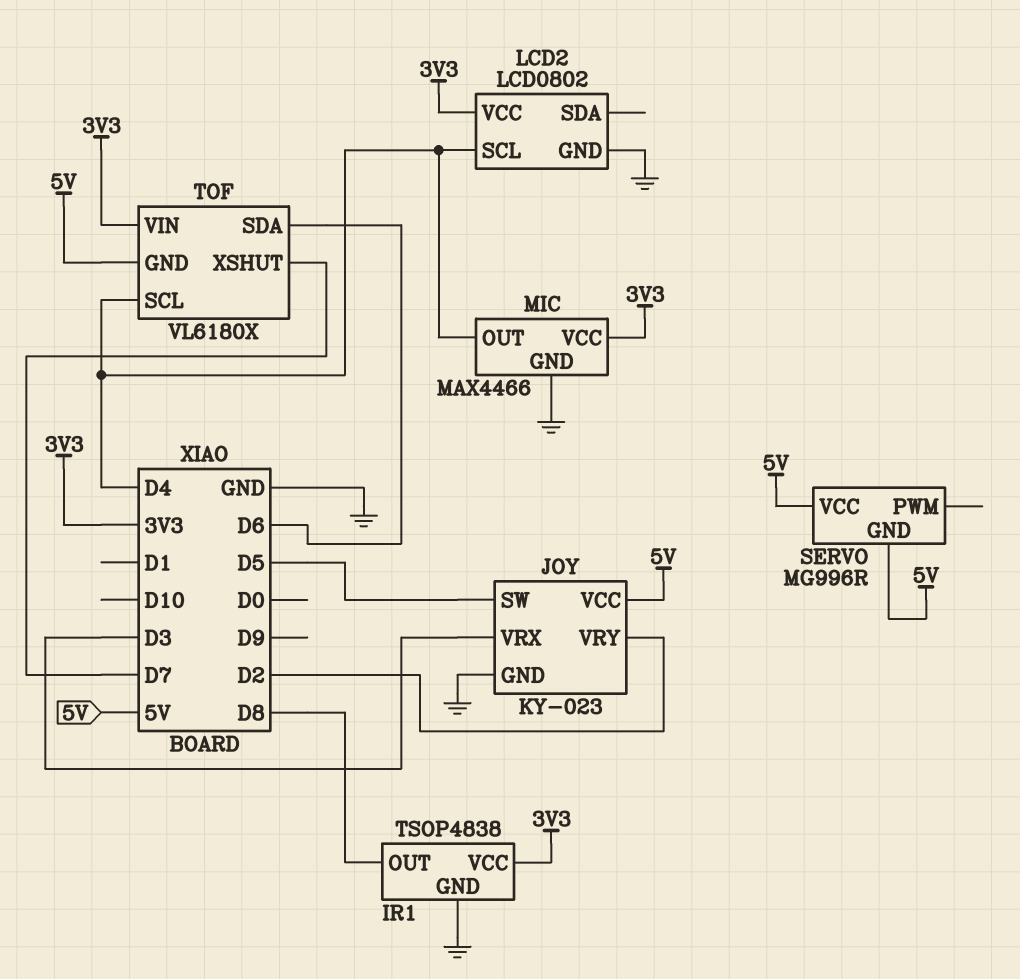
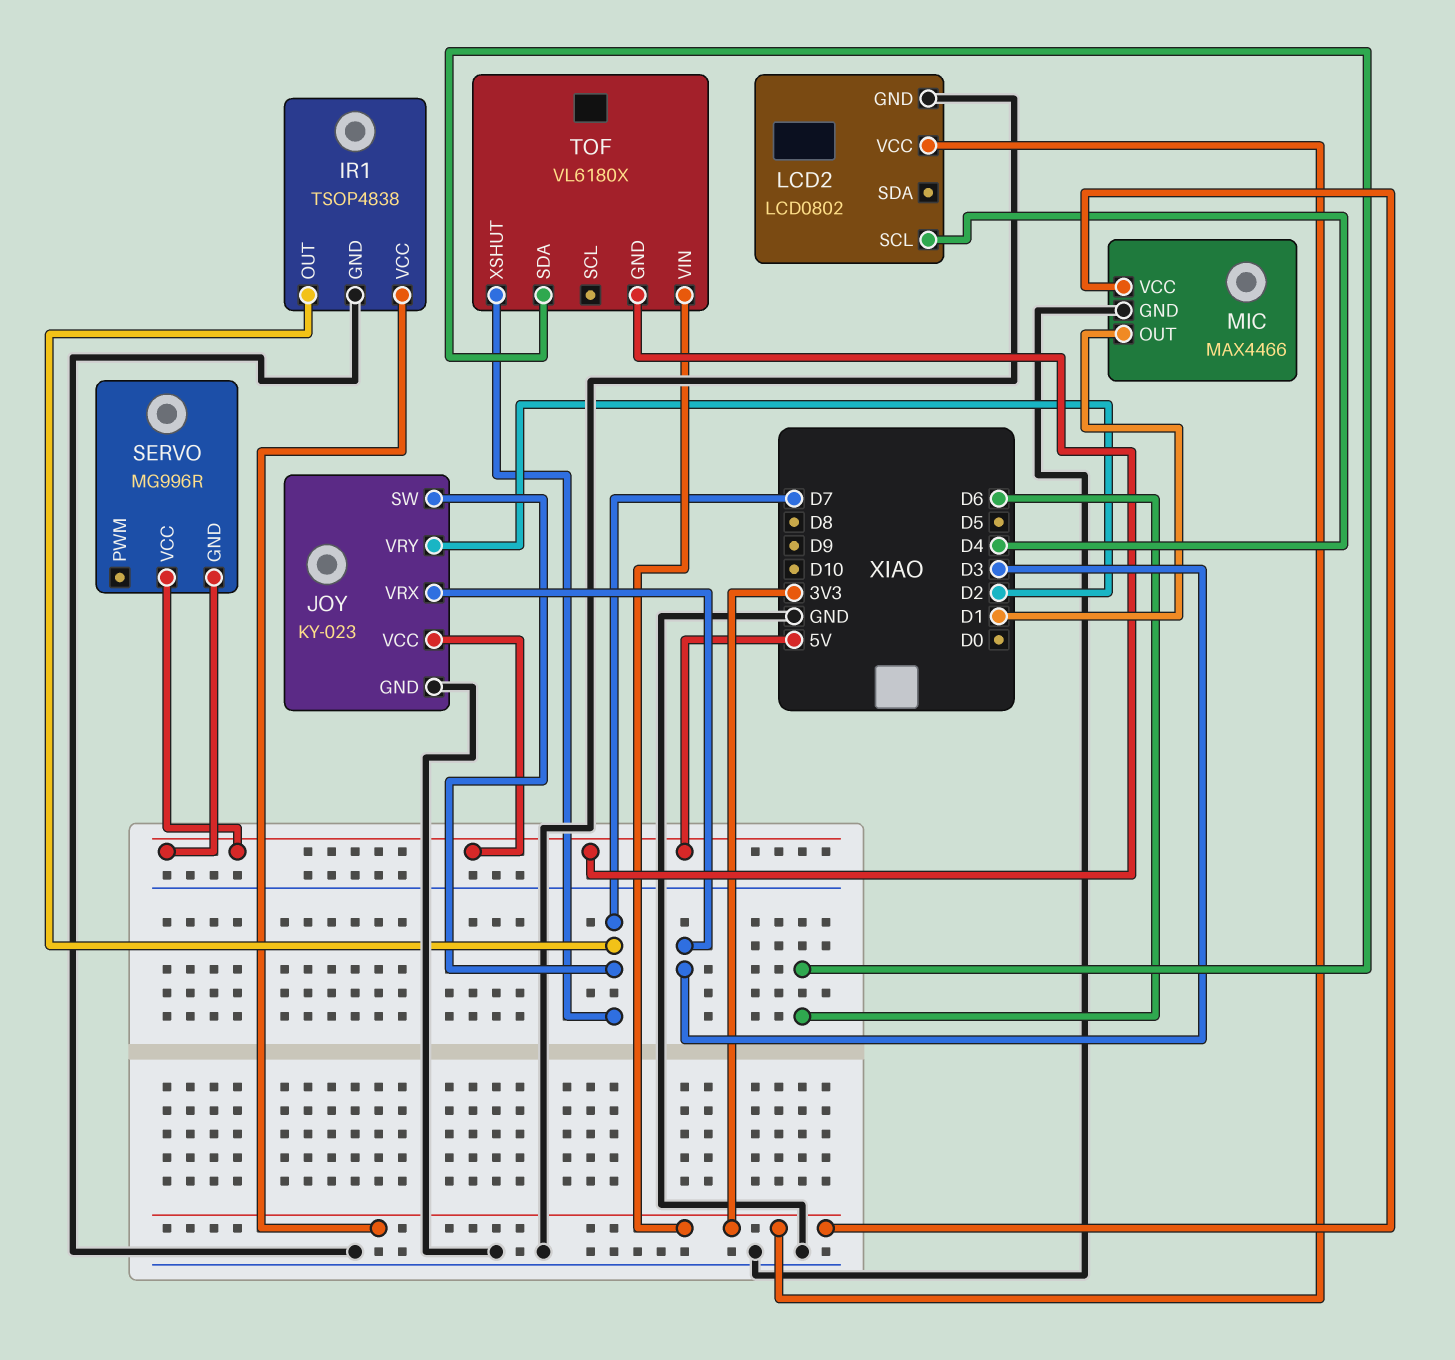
IR1 pin OUT: D8 -> D7
JOY pin SW: D5 -> D7
MIC pin OUT: D4 -> D1
TOF pin SCL: D4 -> none

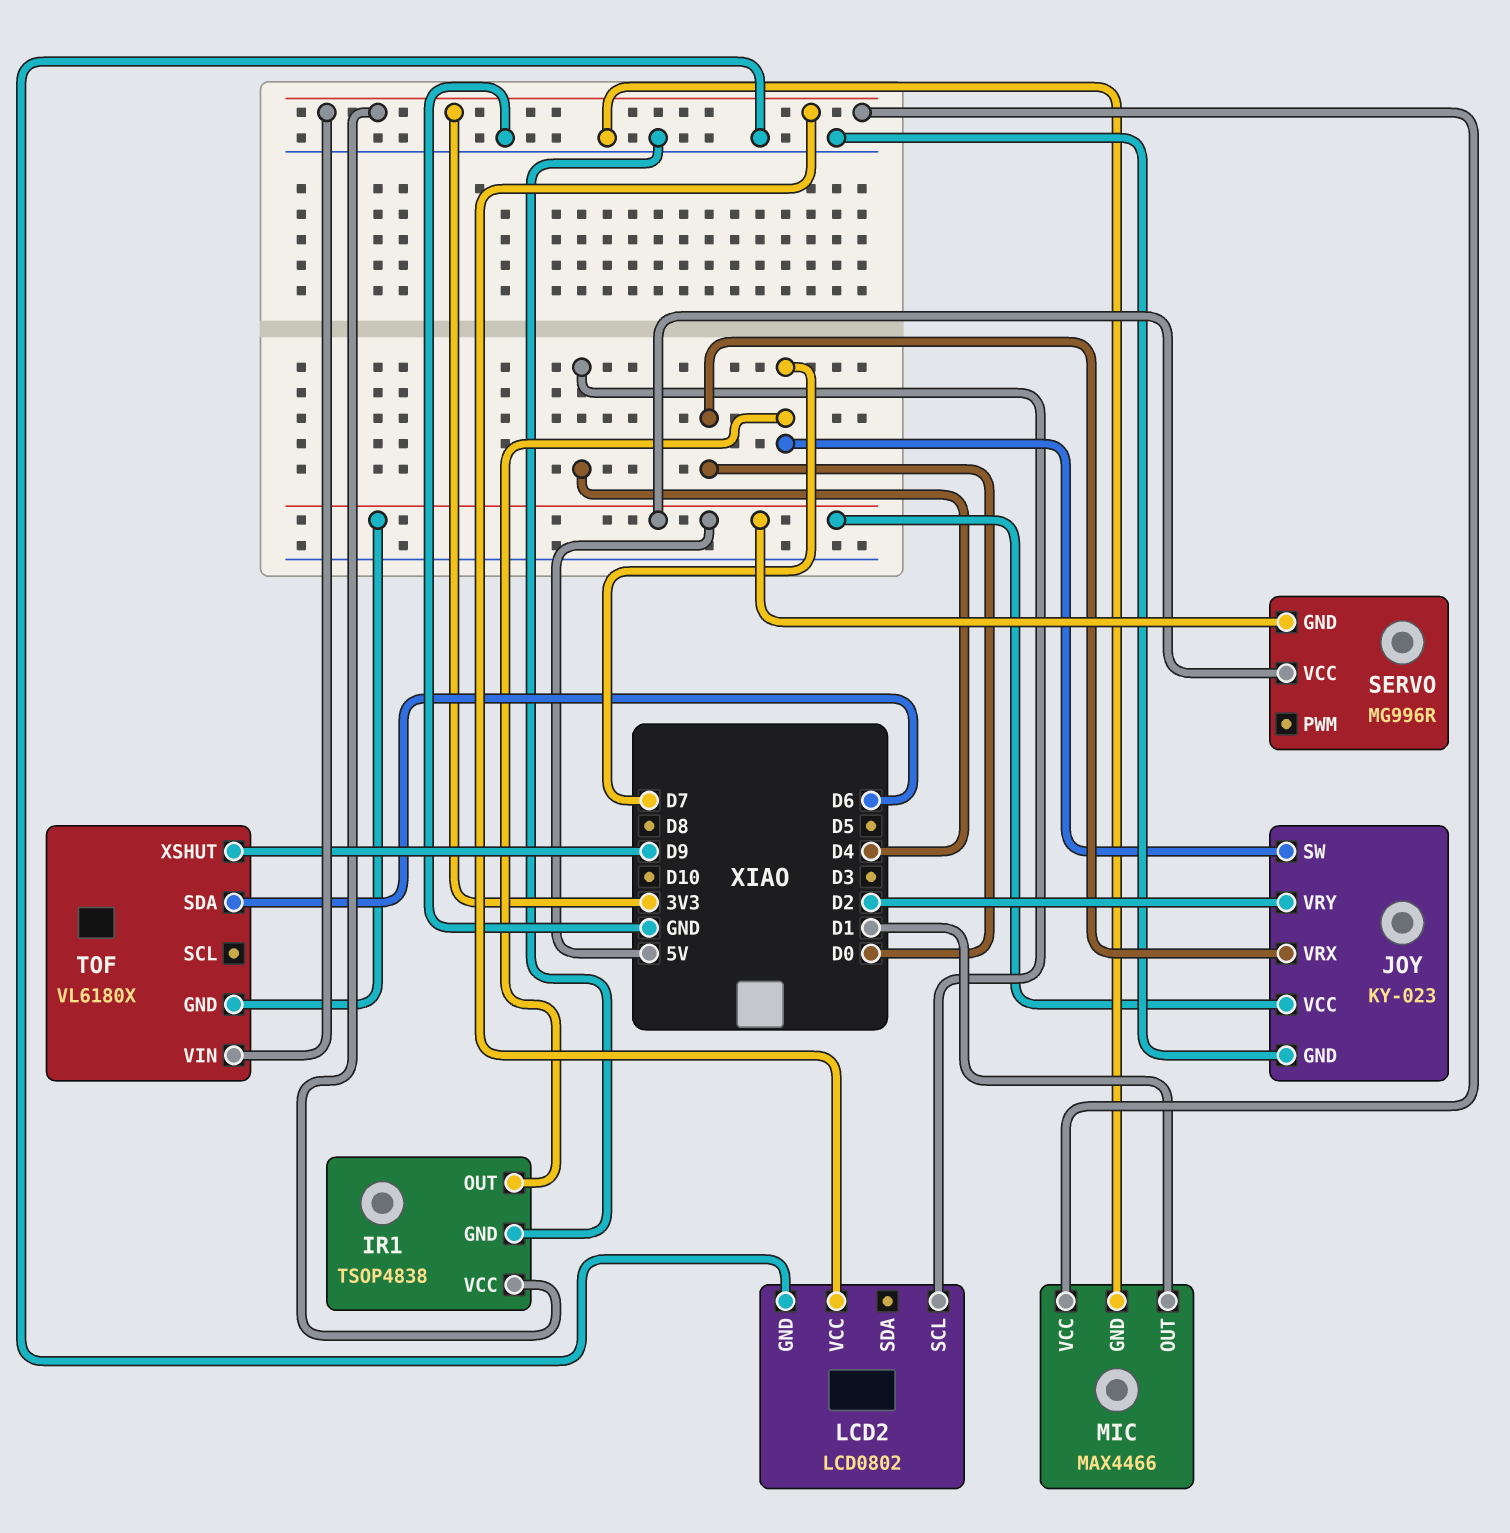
JOY pin VRX: D3 -> D0
TOF pin XSHUT: D7 -> D9

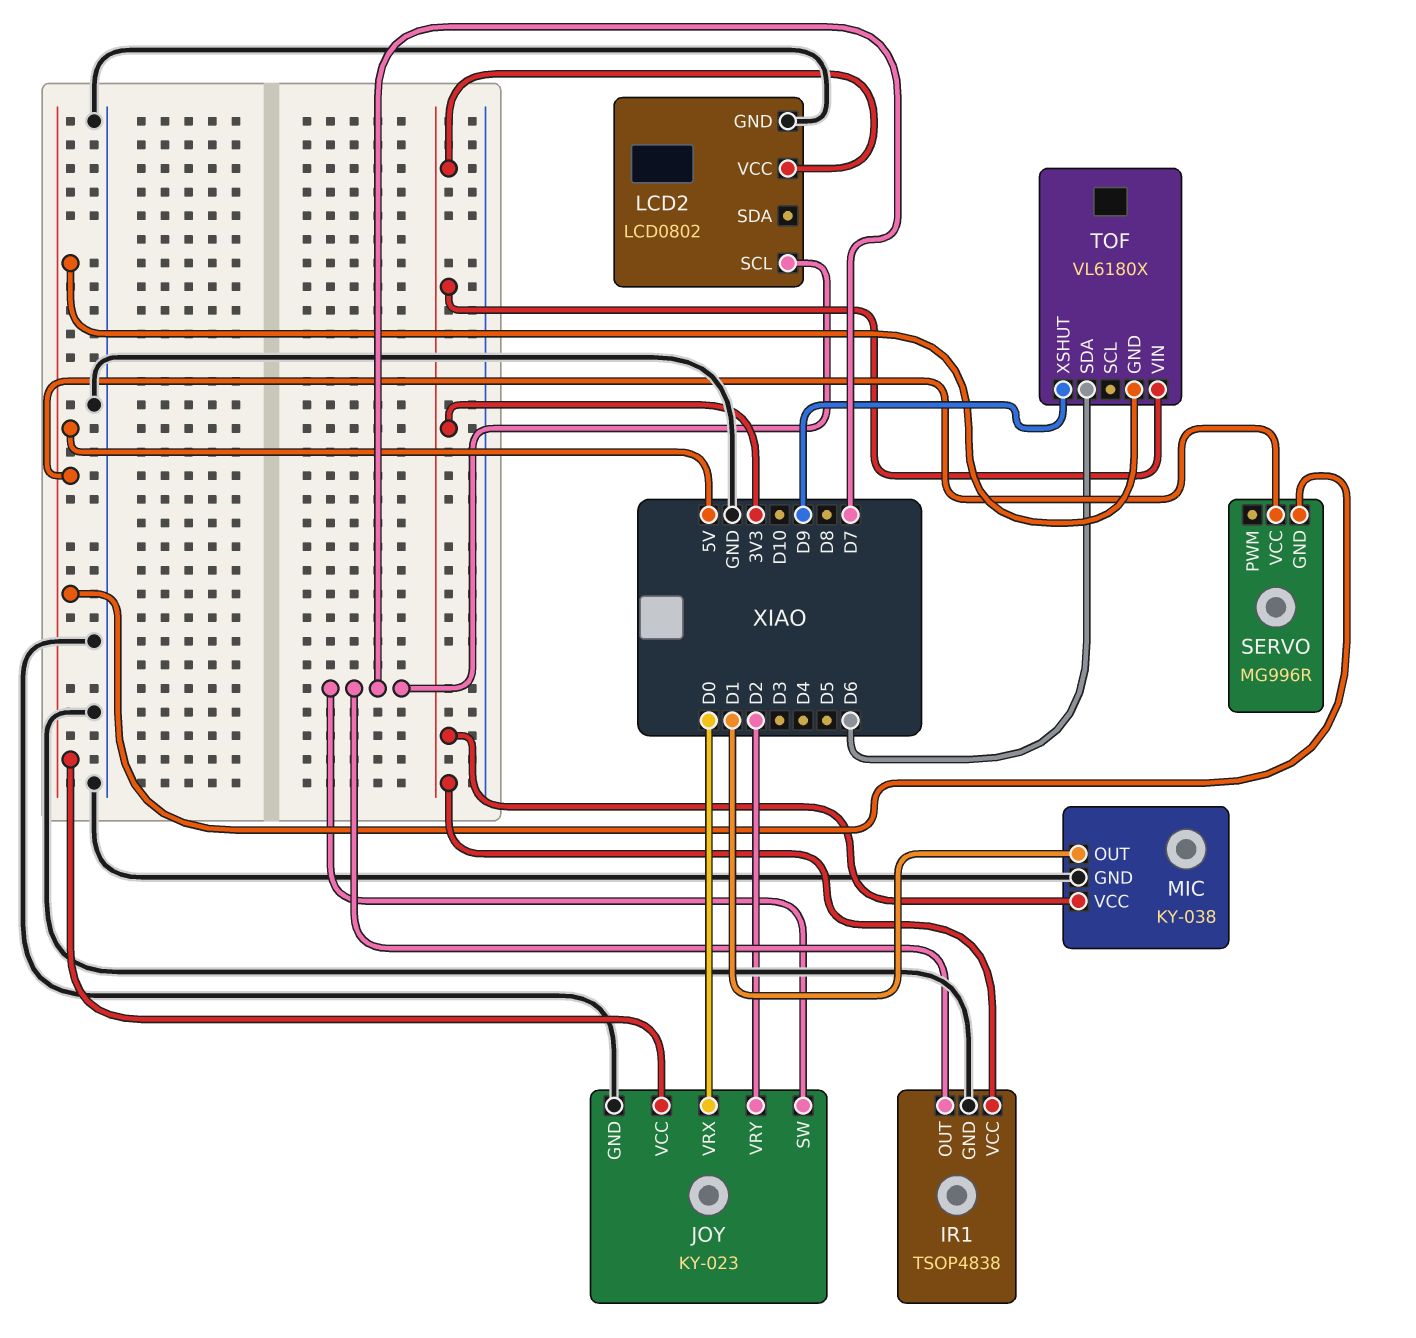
LCD2 pin SCL: D4 -> D7
MIC: MAX4466 -> KY-038

